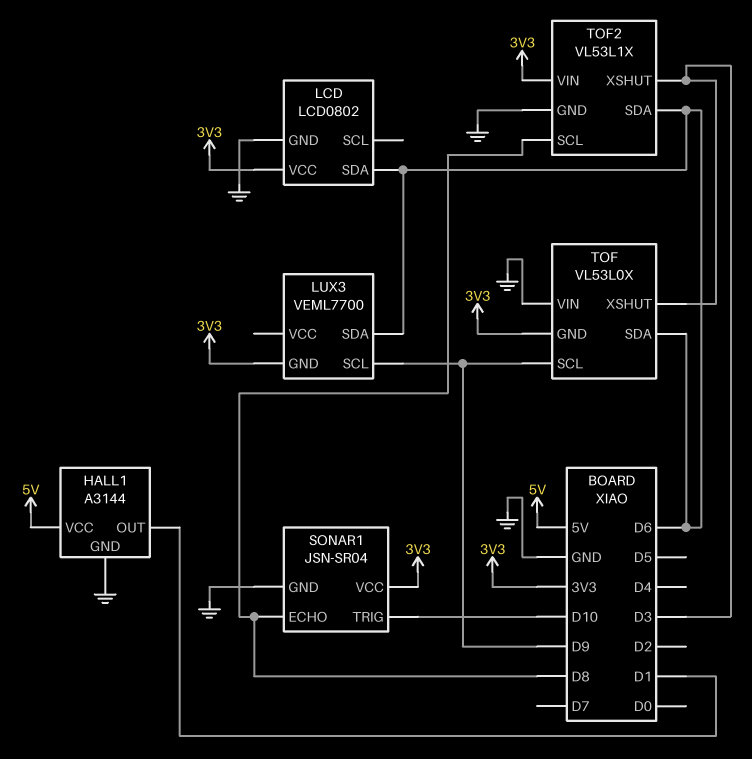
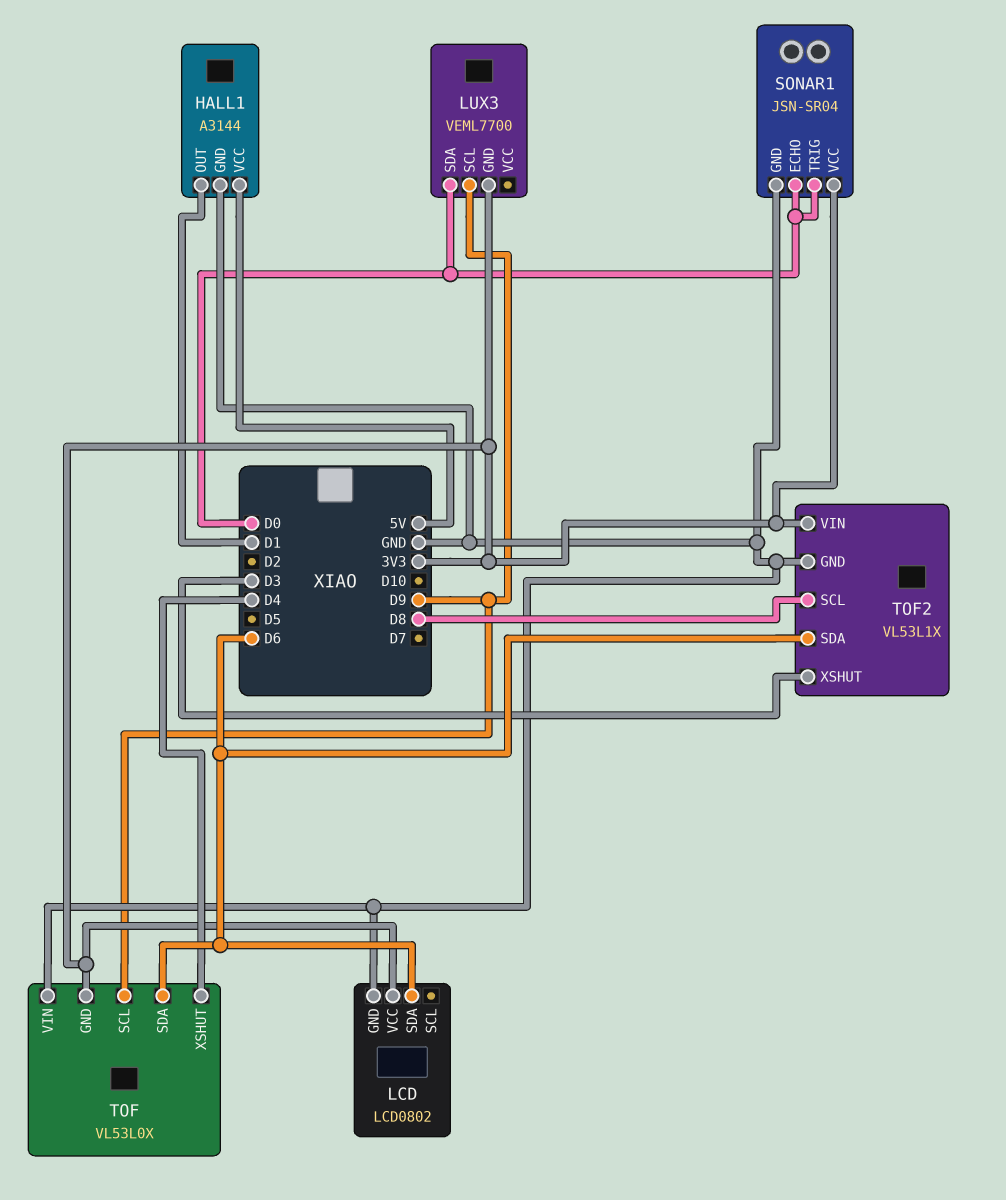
LUX3 pin SDA: D6 -> D0
SONAR1 pin ECHO: D8 -> D0
SONAR1 pin TRIG: D10 -> D0
TOF pin XSHUT: D3 -> D4

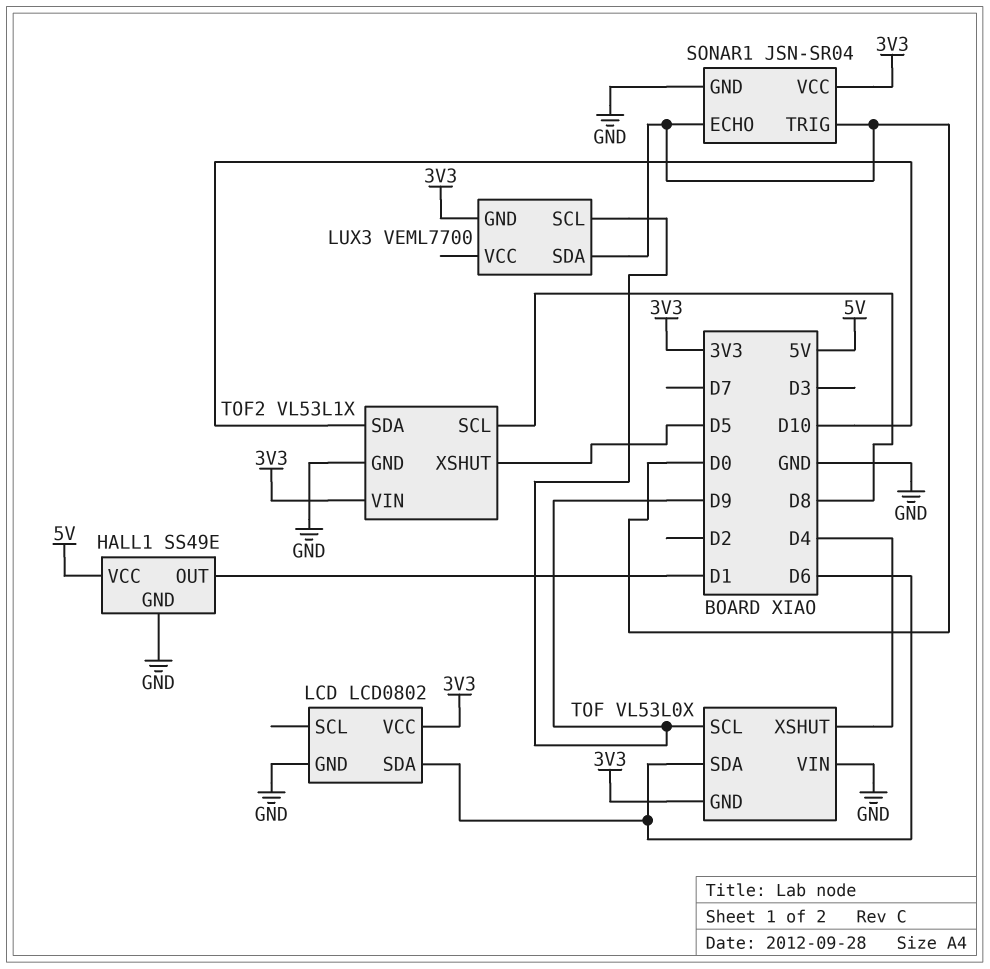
HALL1: A3144 -> SS49E
TOF2 pin SDA: D6 -> D10
TOF2 pin XSHUT: D3 -> D5

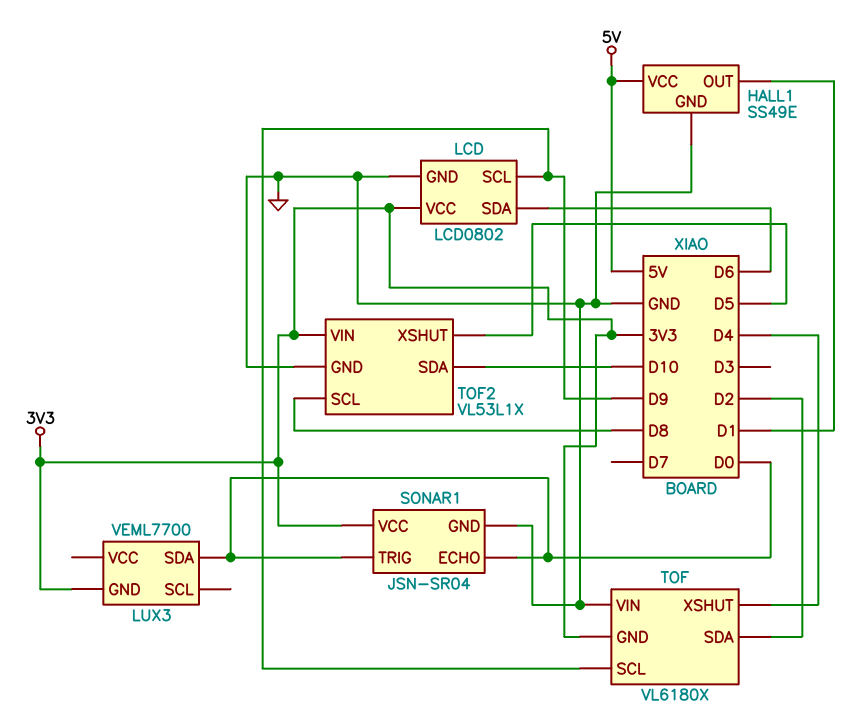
LCD pin SCL: none -> D9
LUX3 pin SCL: D9 -> none
TOF: VL53L0X -> VL6180X
TOF pin SDA: D6 -> D2

